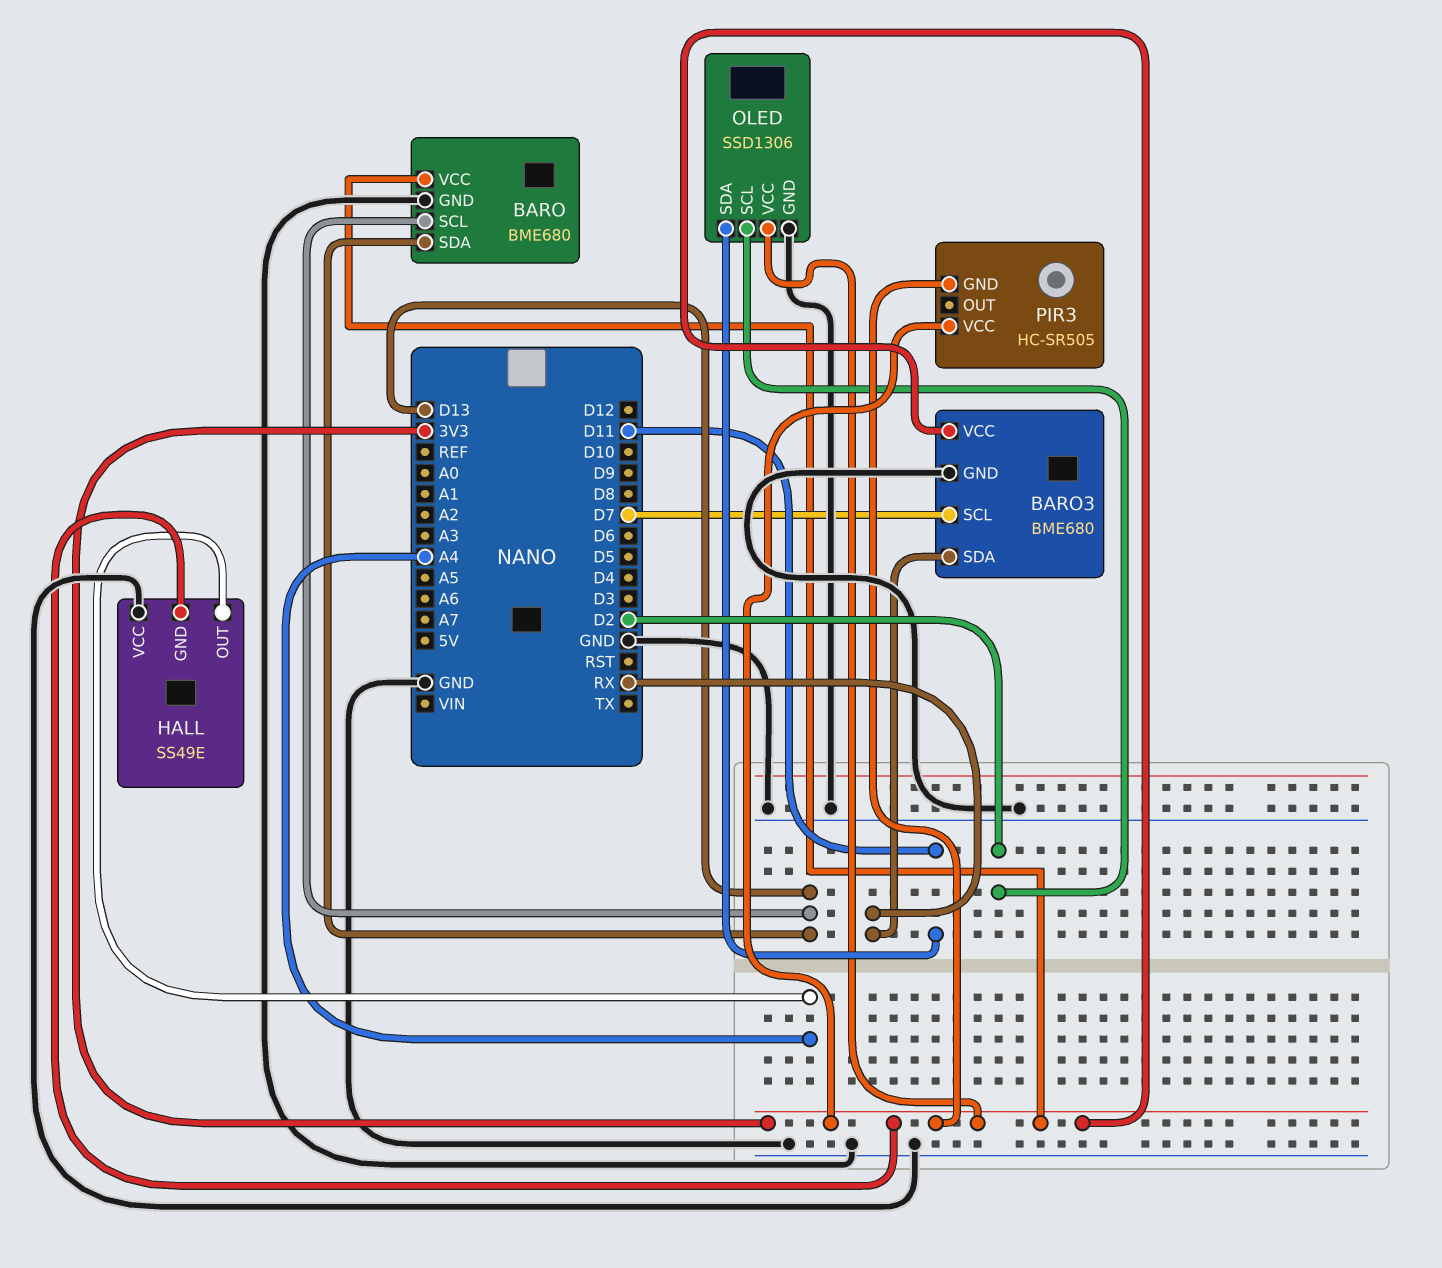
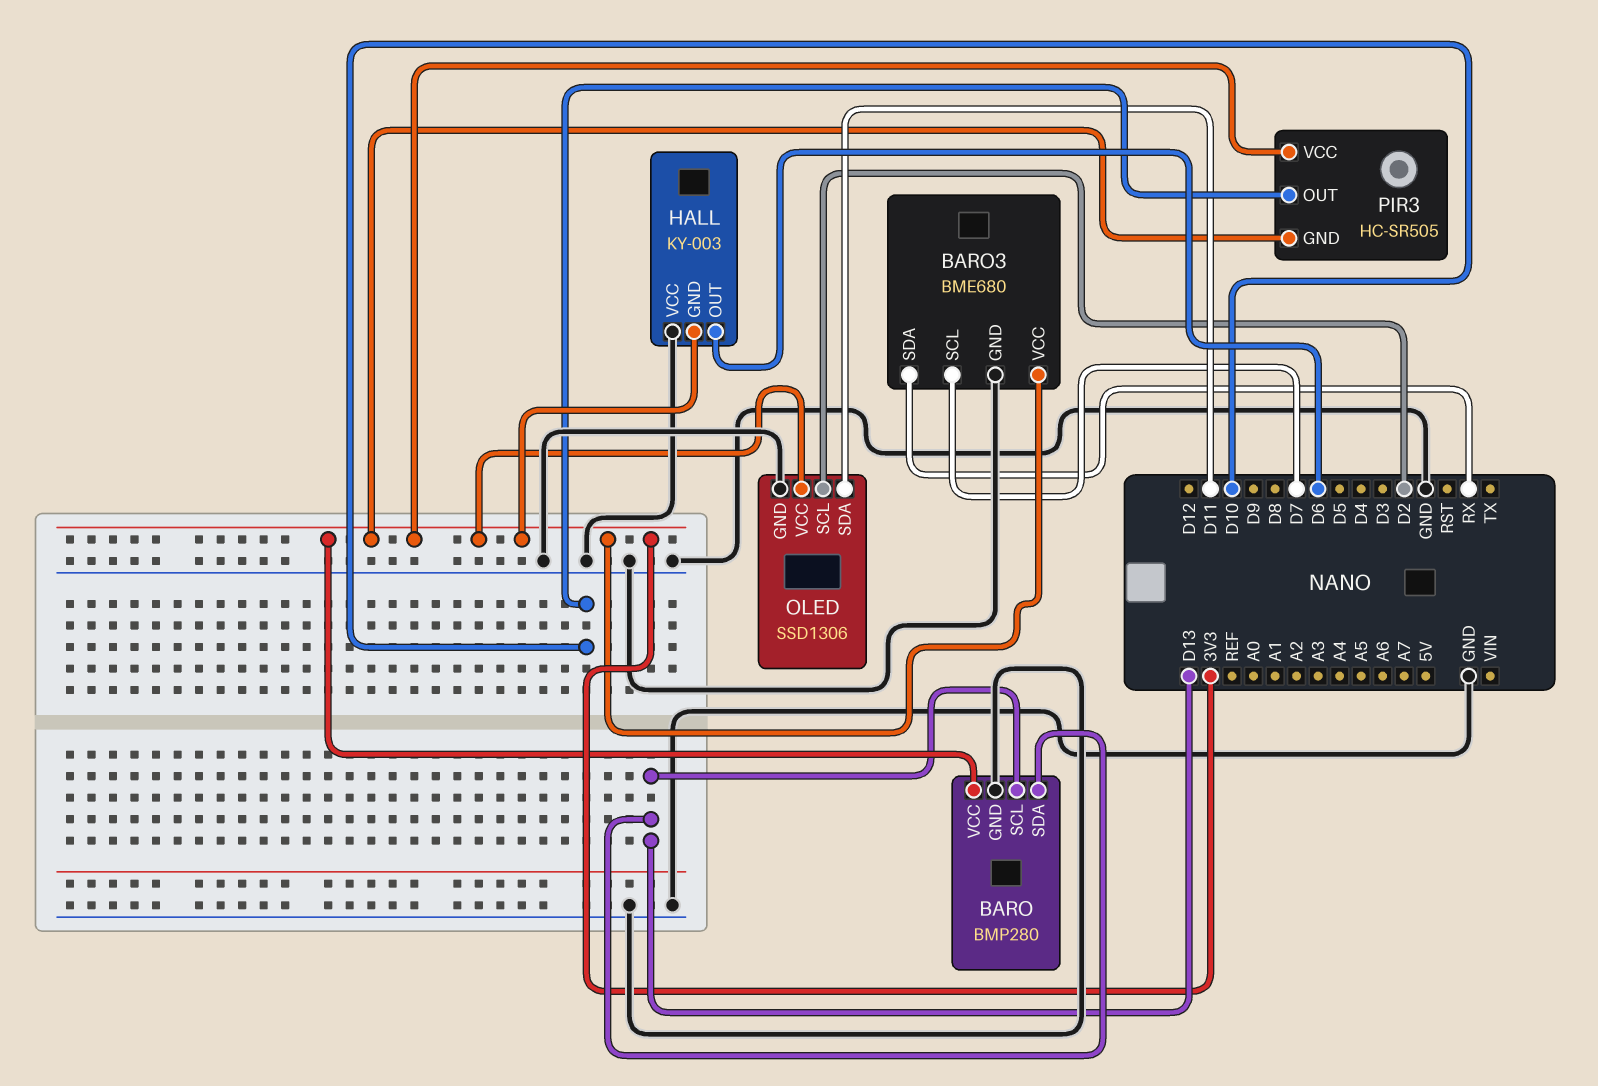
BARO: BME680 -> BMP280
HALL: SS49E -> KY-003
HALL pin OUT: A4 -> D6
PIR3 pin OUT: none -> D10

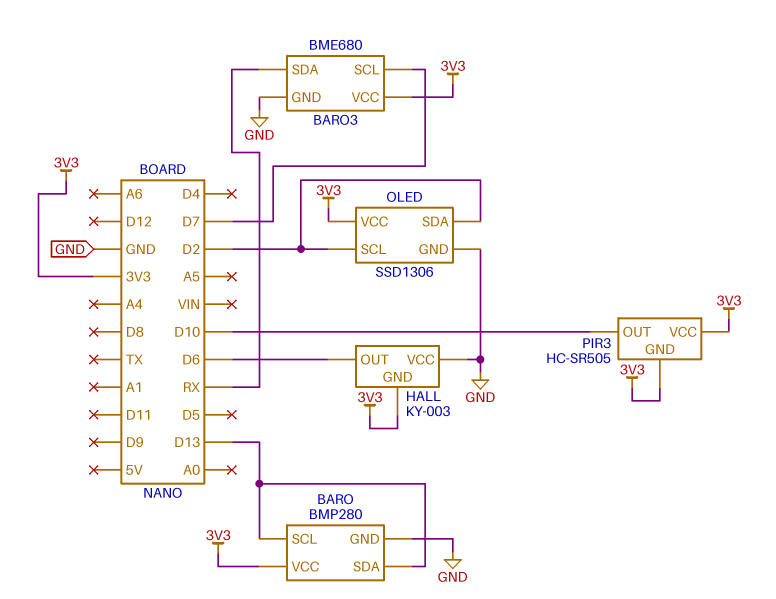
OLED pin SDA: D11 -> D2

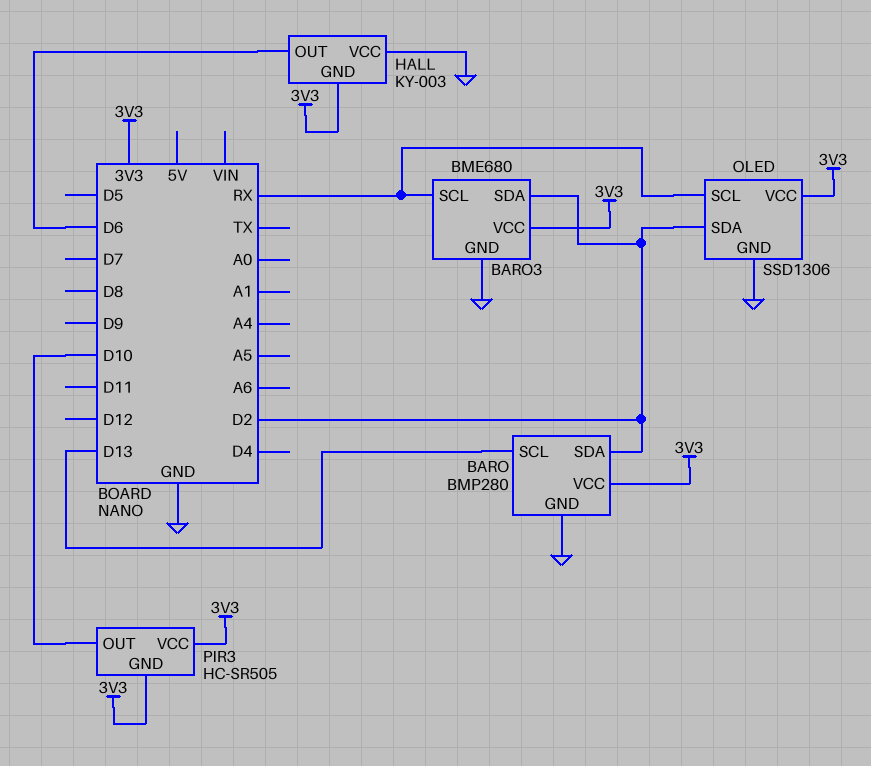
BARO pin SDA: D13 -> D2
BARO3 pin SCL: D7 -> RX
BARO3 pin SDA: RX -> D2
OLED pin SCL: D2 -> RX

